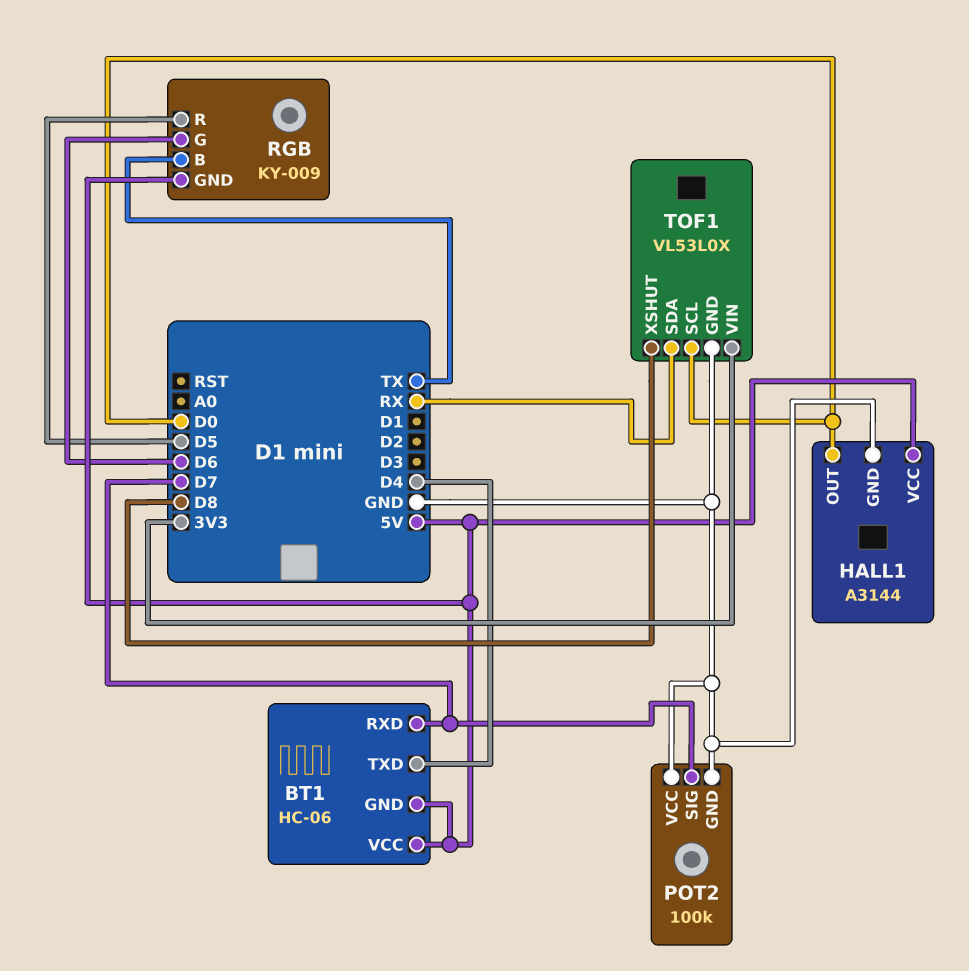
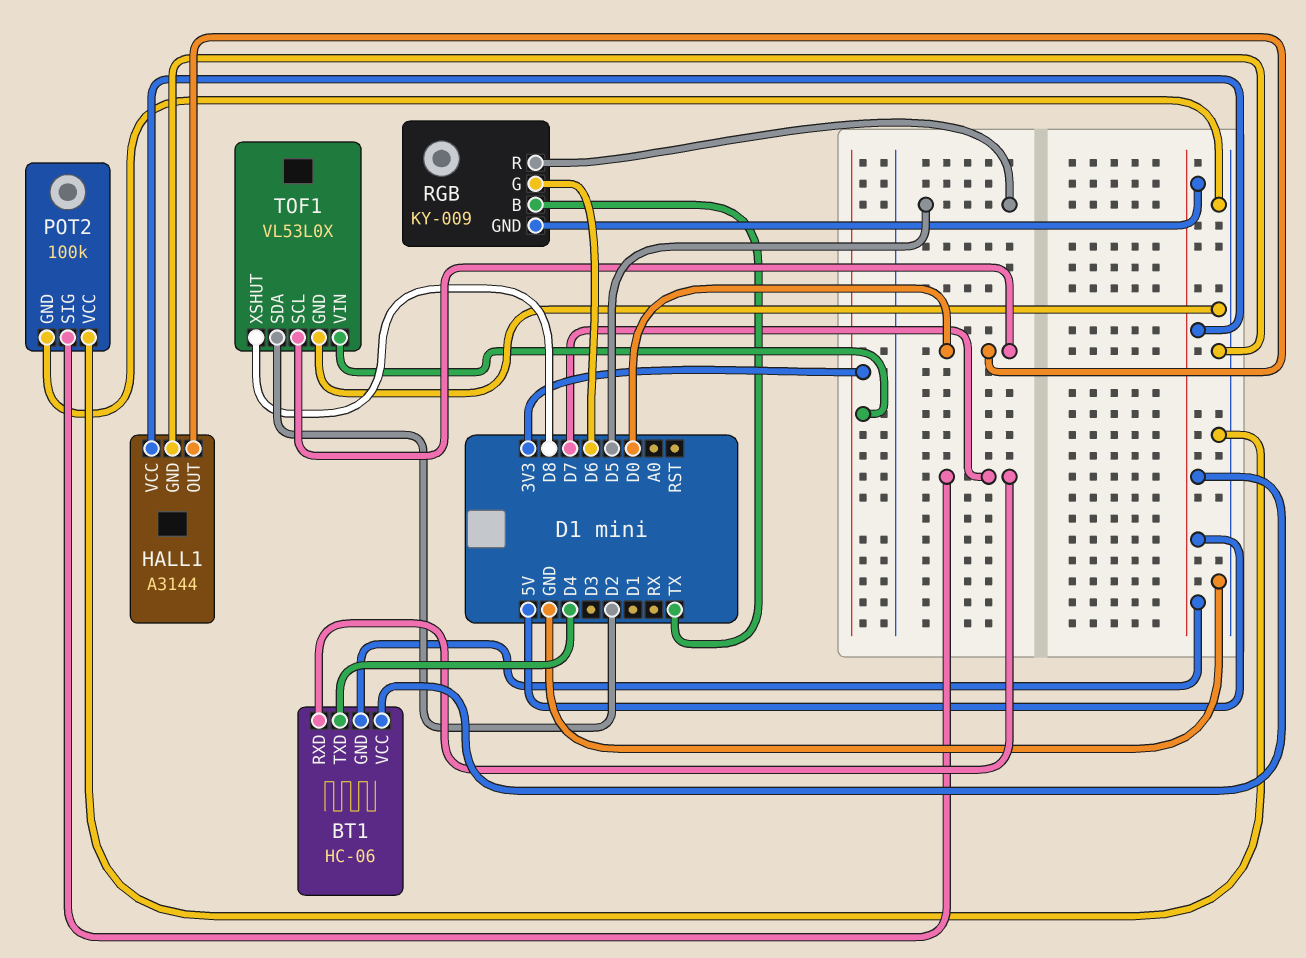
TOF1 pin SDA: RX -> D2

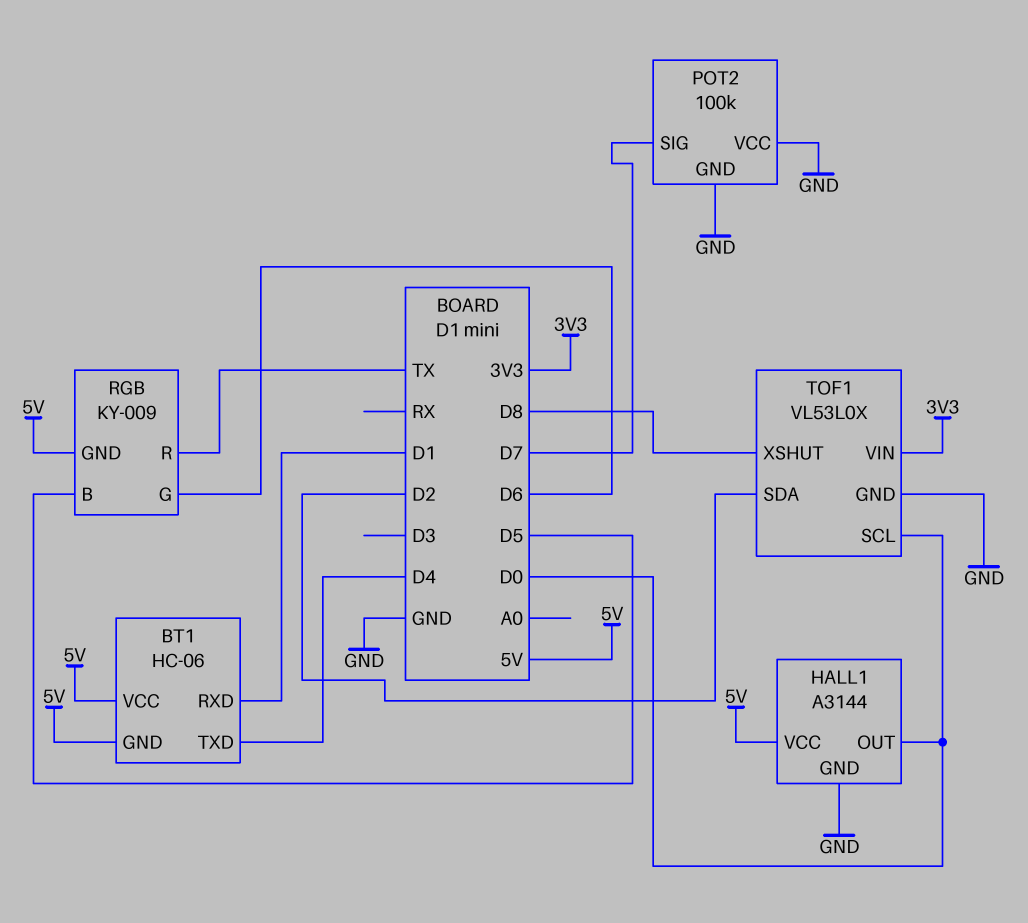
BT1 pin RXD: D7 -> D1
RGB pin B: TX -> D5
RGB pin R: D5 -> TX

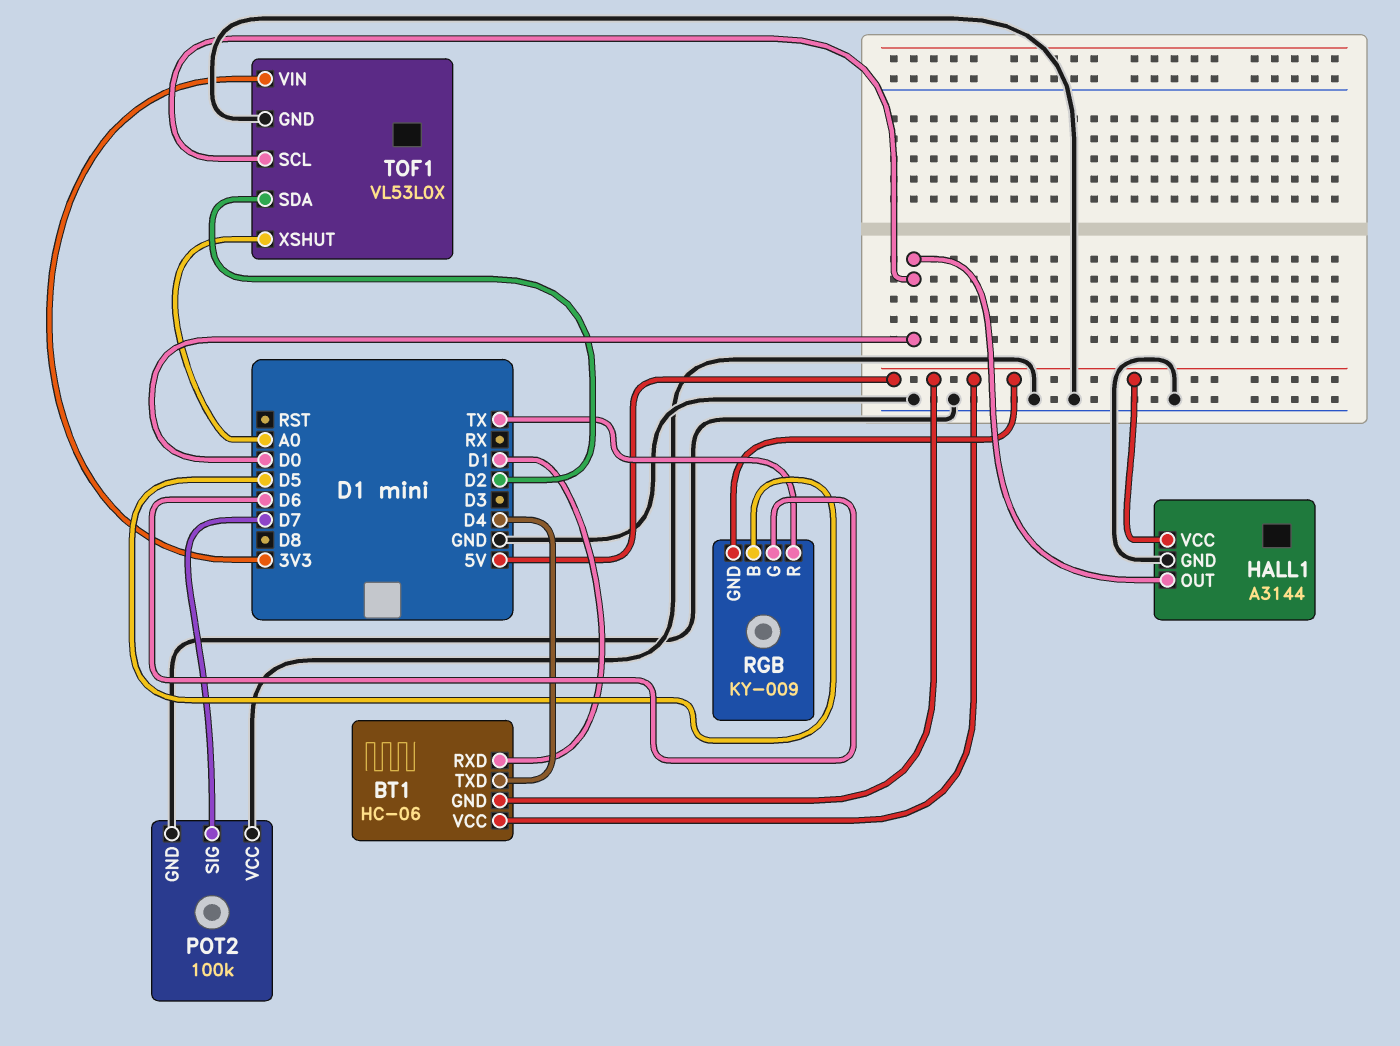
TOF1 pin XSHUT: D8 -> A0

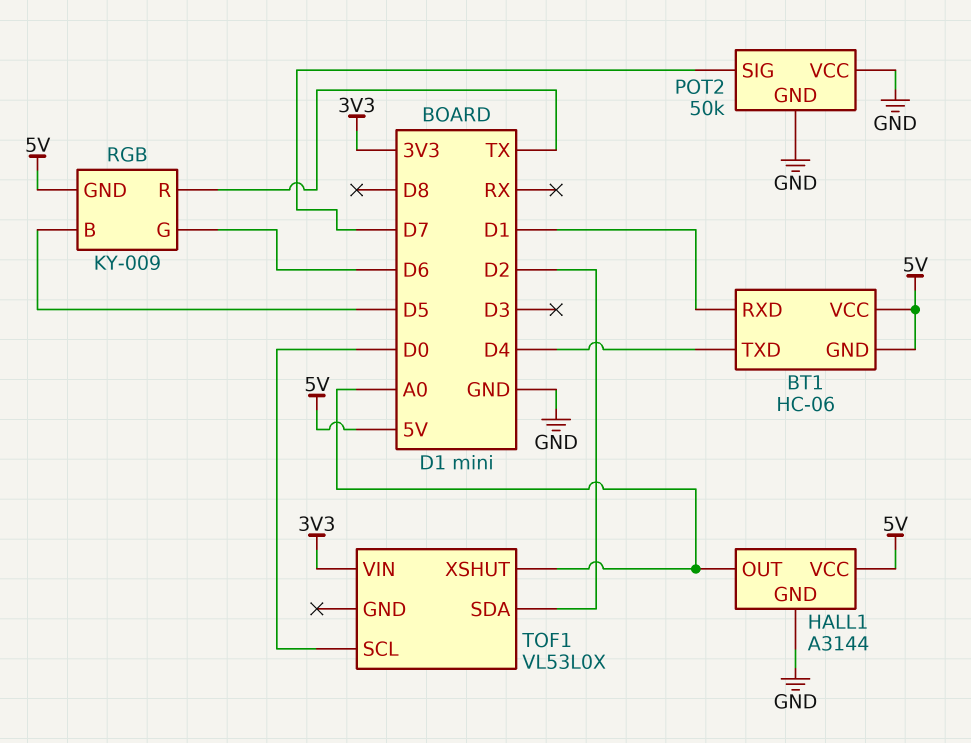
HALL1 pin OUT: D0 -> A0
POT2: 100k -> 50k
TOF1 pin GND: GND -> none

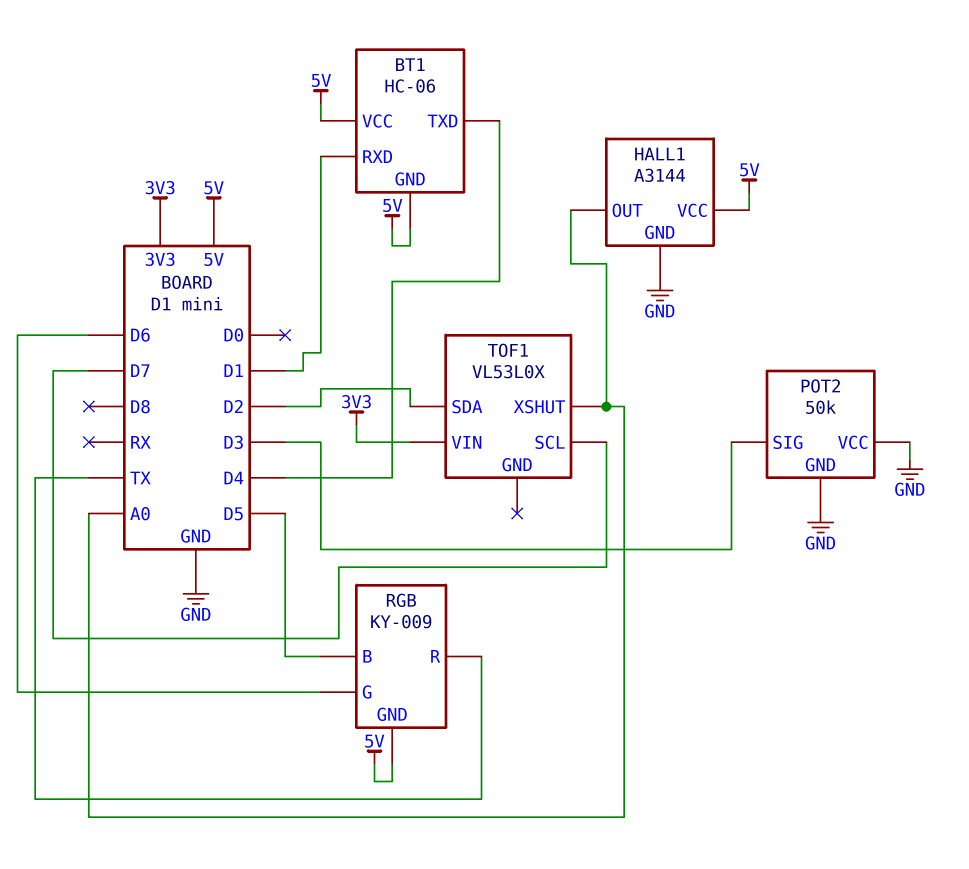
POT2 pin SIG: D7 -> D3
TOF1 pin SCL: D0 -> D7

